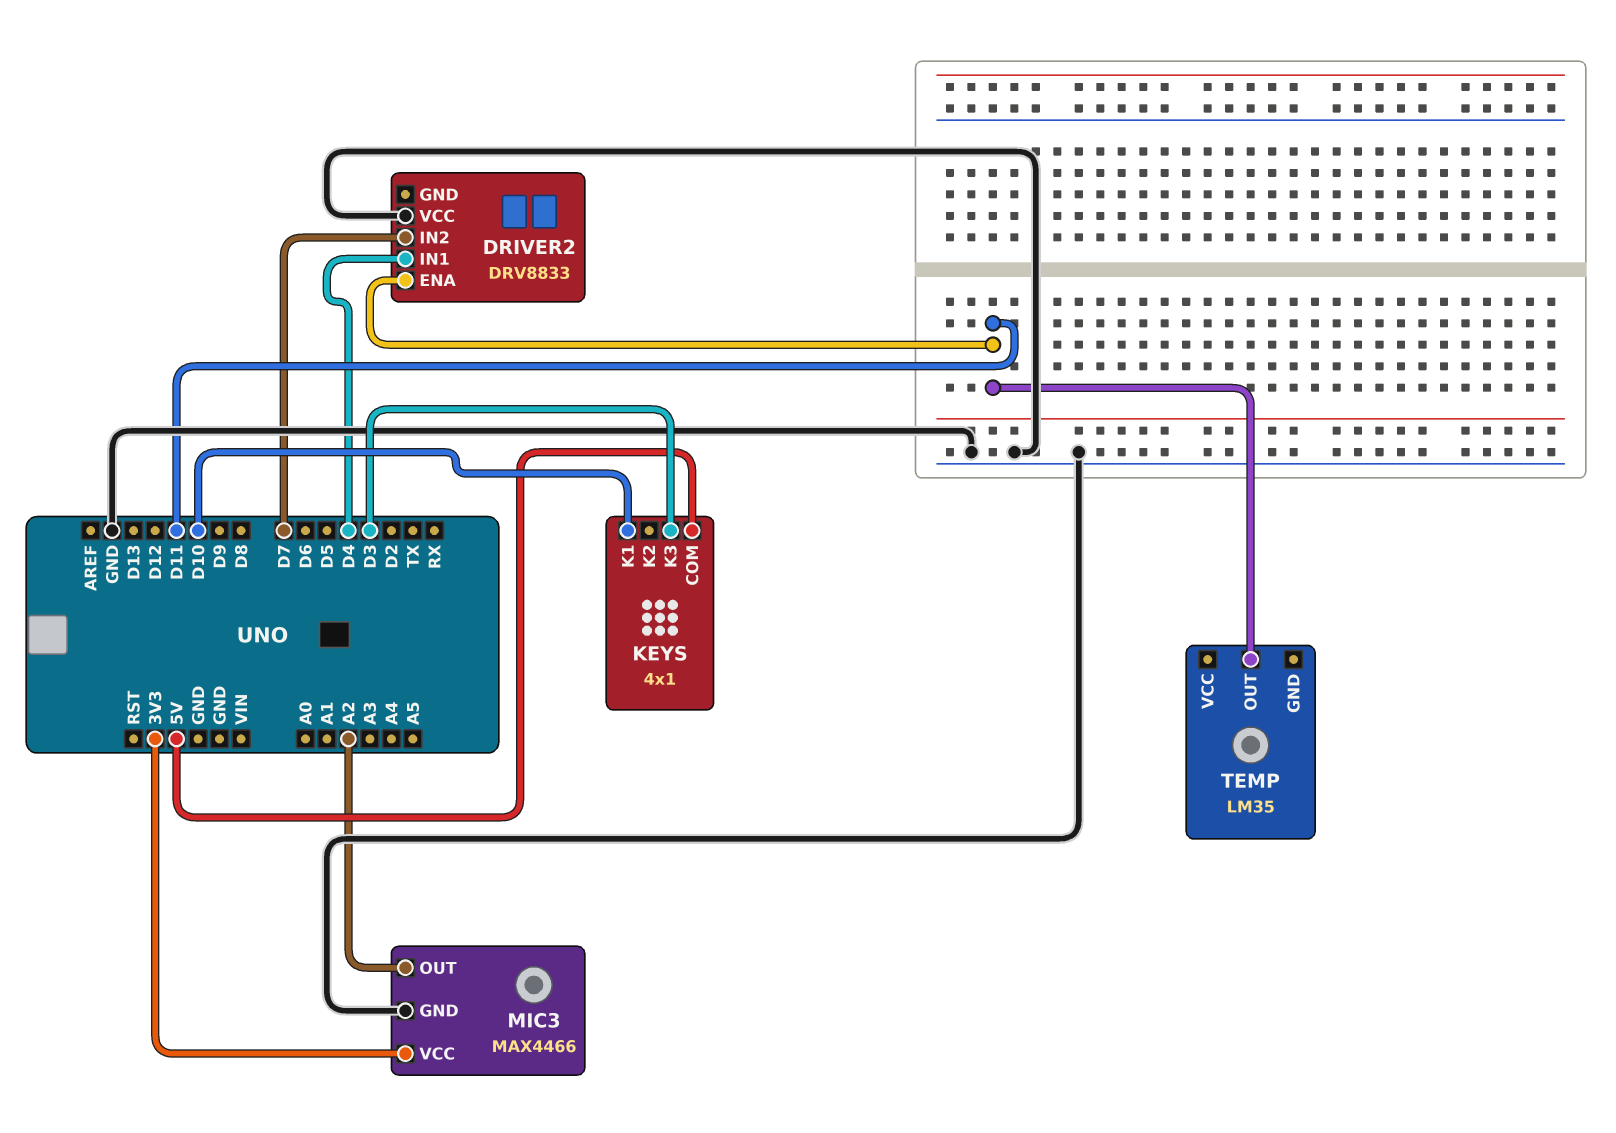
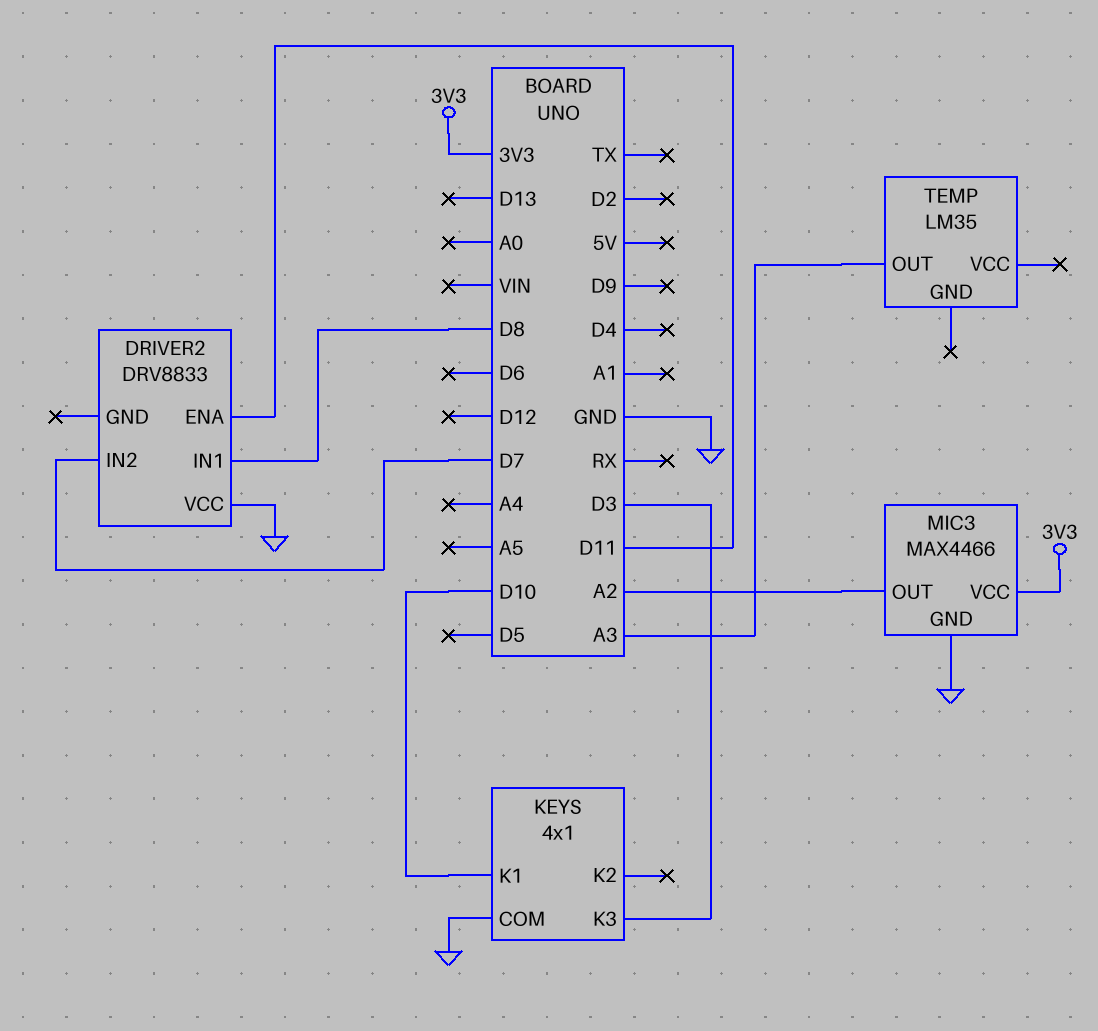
DRIVER2 pin IN1: D4 -> D8
KEYS pin COM: 5V -> GND
TEMP pin OUT: D11 -> A3

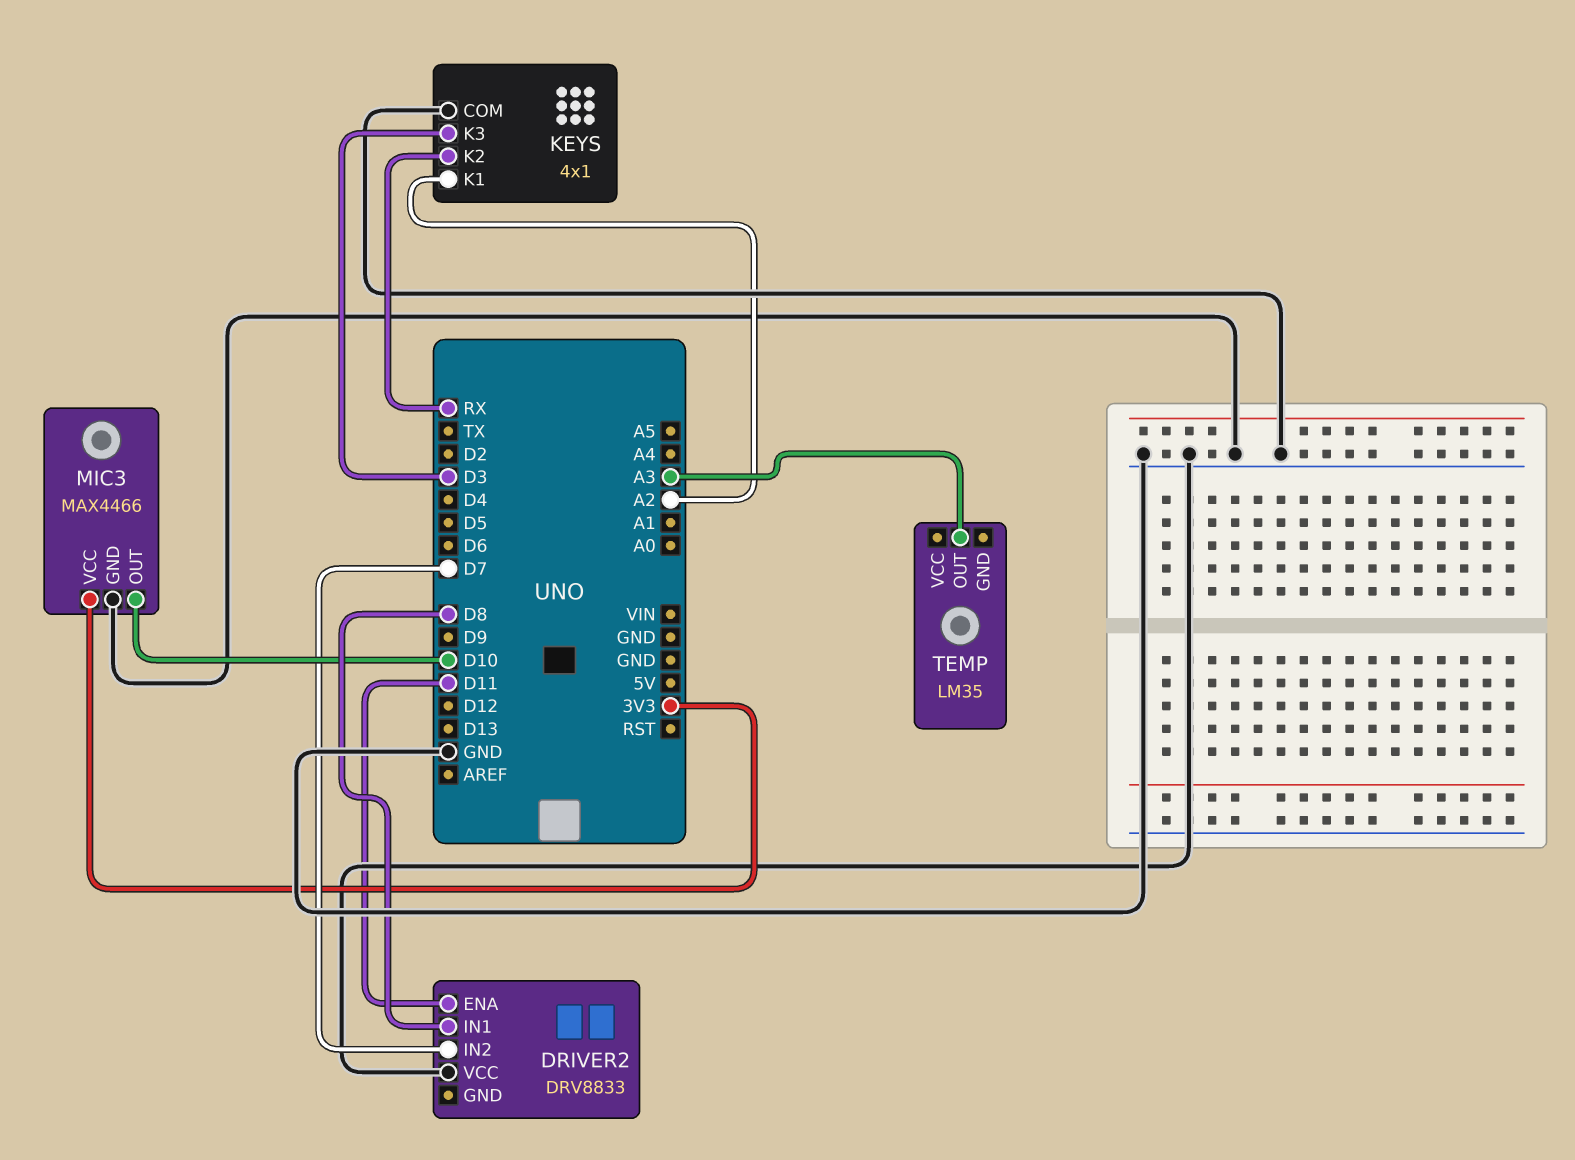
KEYS pin K1: D10 -> A2
KEYS pin K2: none -> RX
MIC3 pin OUT: A2 -> D10

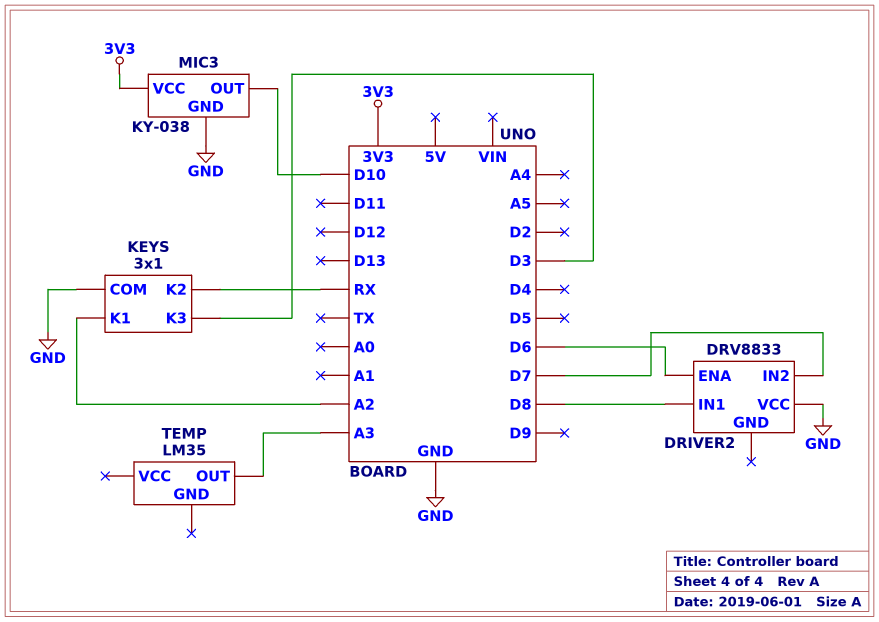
DRIVER2 pin ENA: D11 -> D6
KEYS: 4x1 -> 3x1
MIC3: MAX4466 -> KY-038

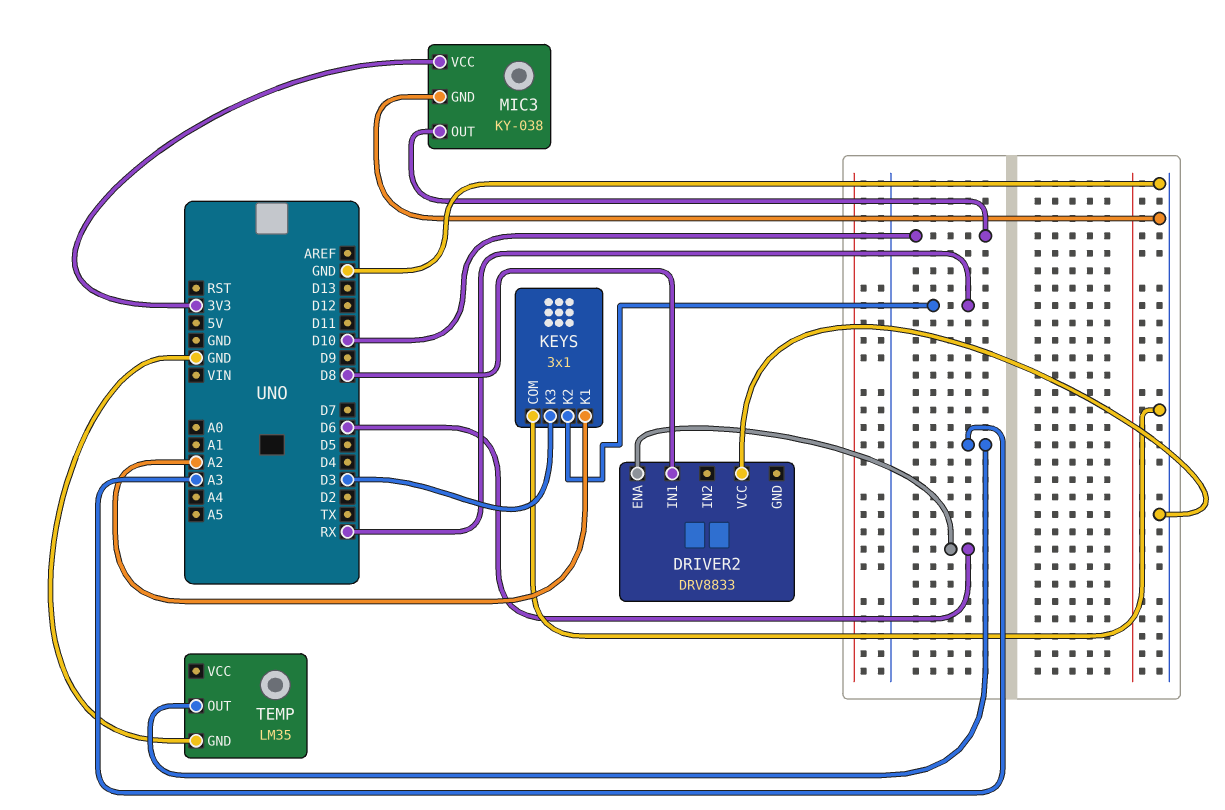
DRIVER2 pin IN2: D7 -> none
TEMP pin GND: none -> GND

